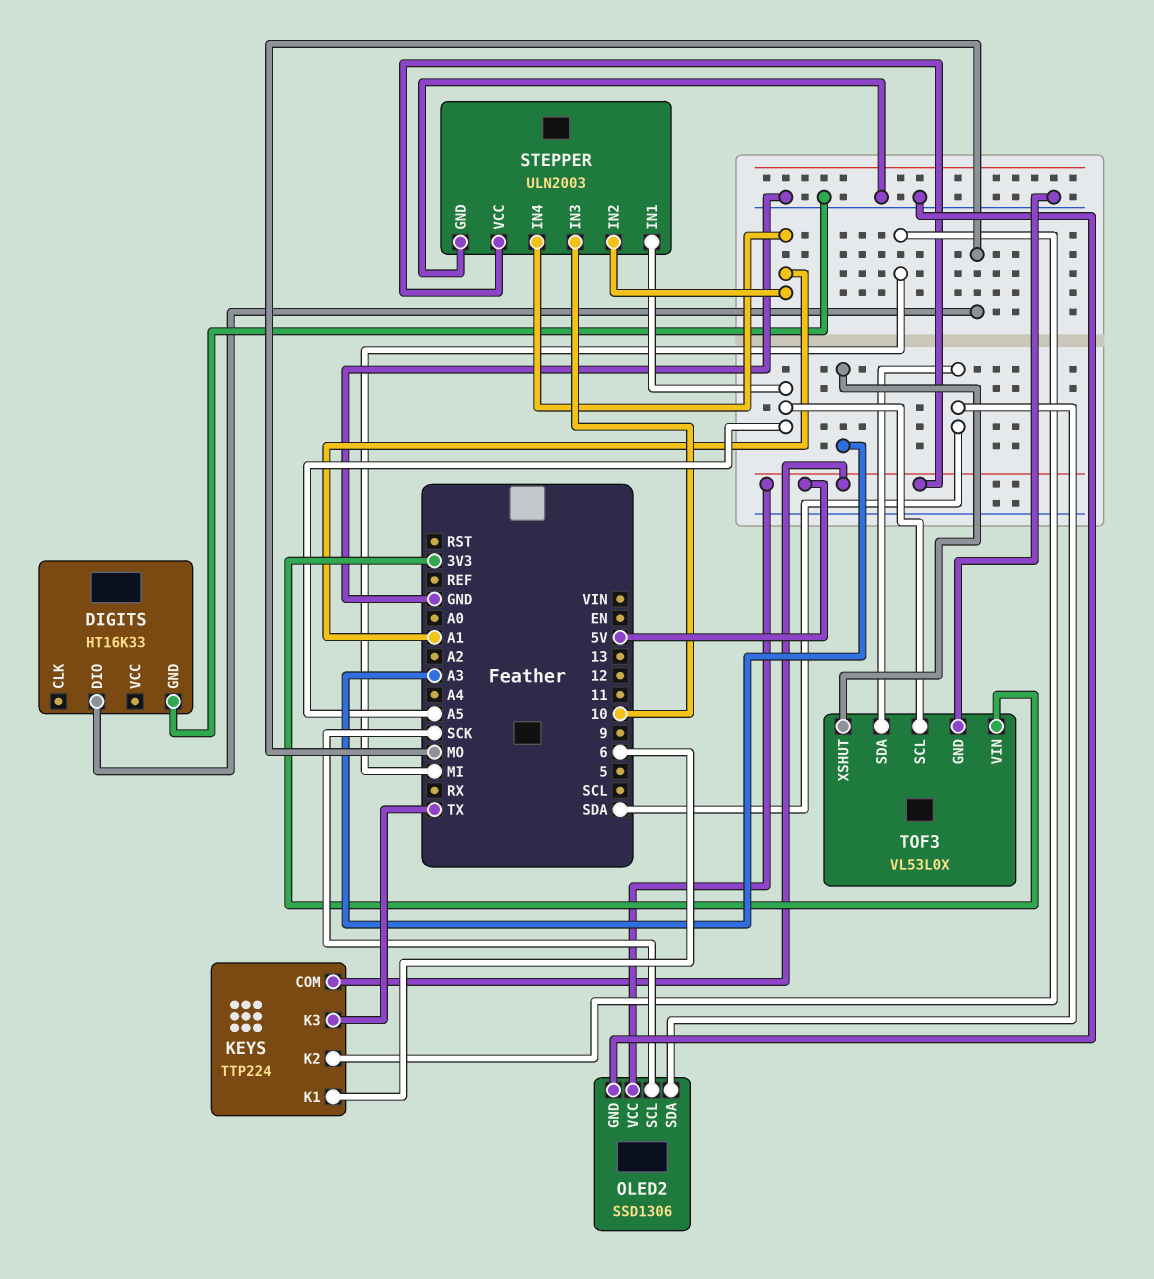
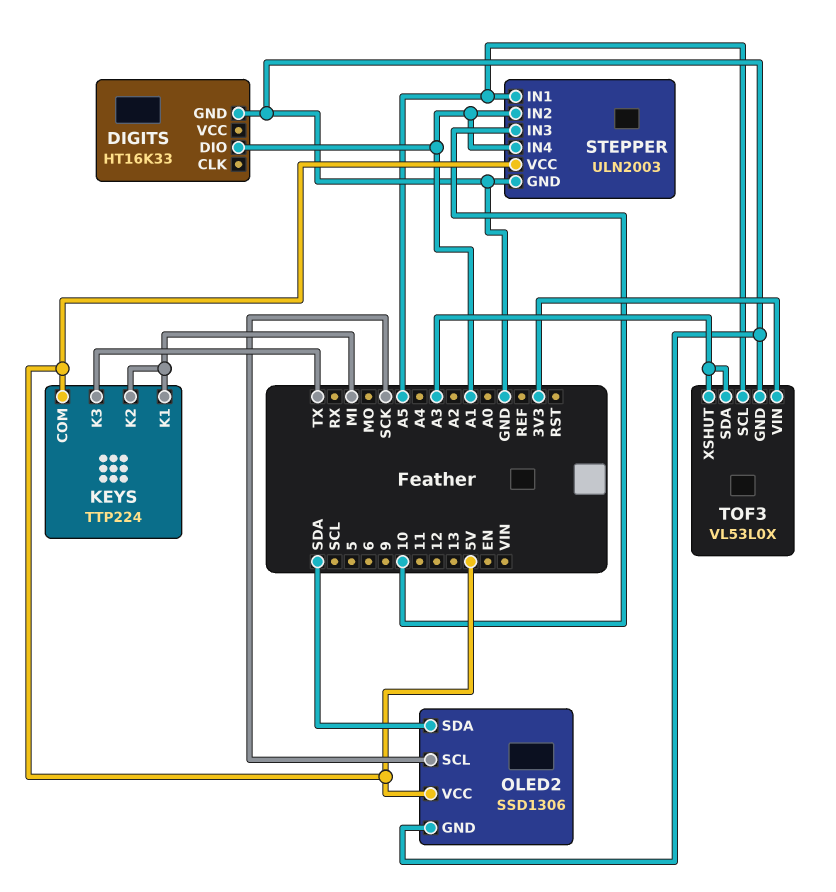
DIGITS pin DIO: MO -> A1
KEYS pin K1: 6 -> MI
TOF3 pin SDA: SDA -> A3

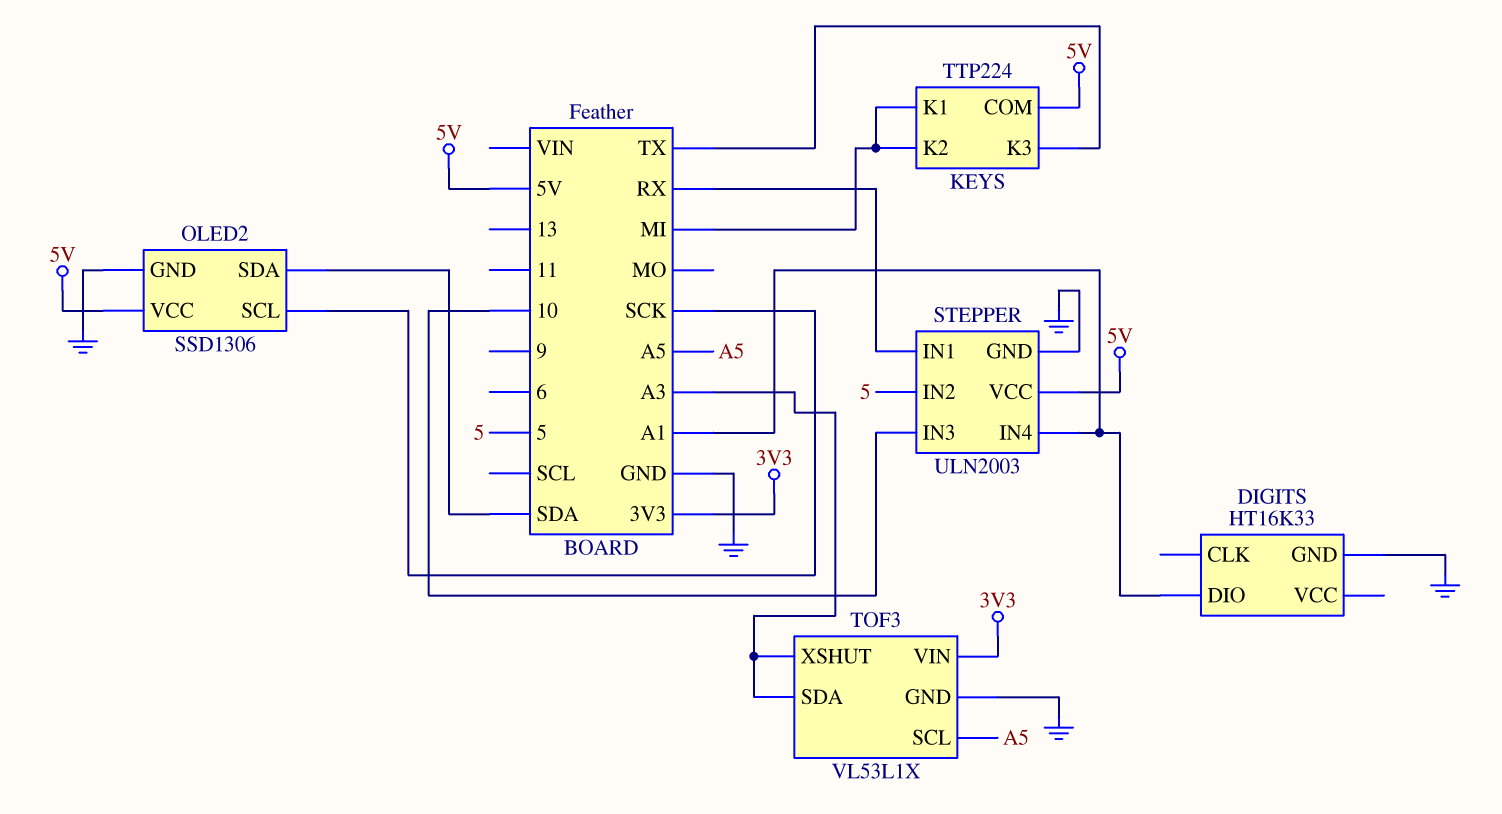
STEPPER pin IN1: A5 -> RX
STEPPER pin IN2: A1 -> 5
TOF3: VL53L0X -> VL53L1X

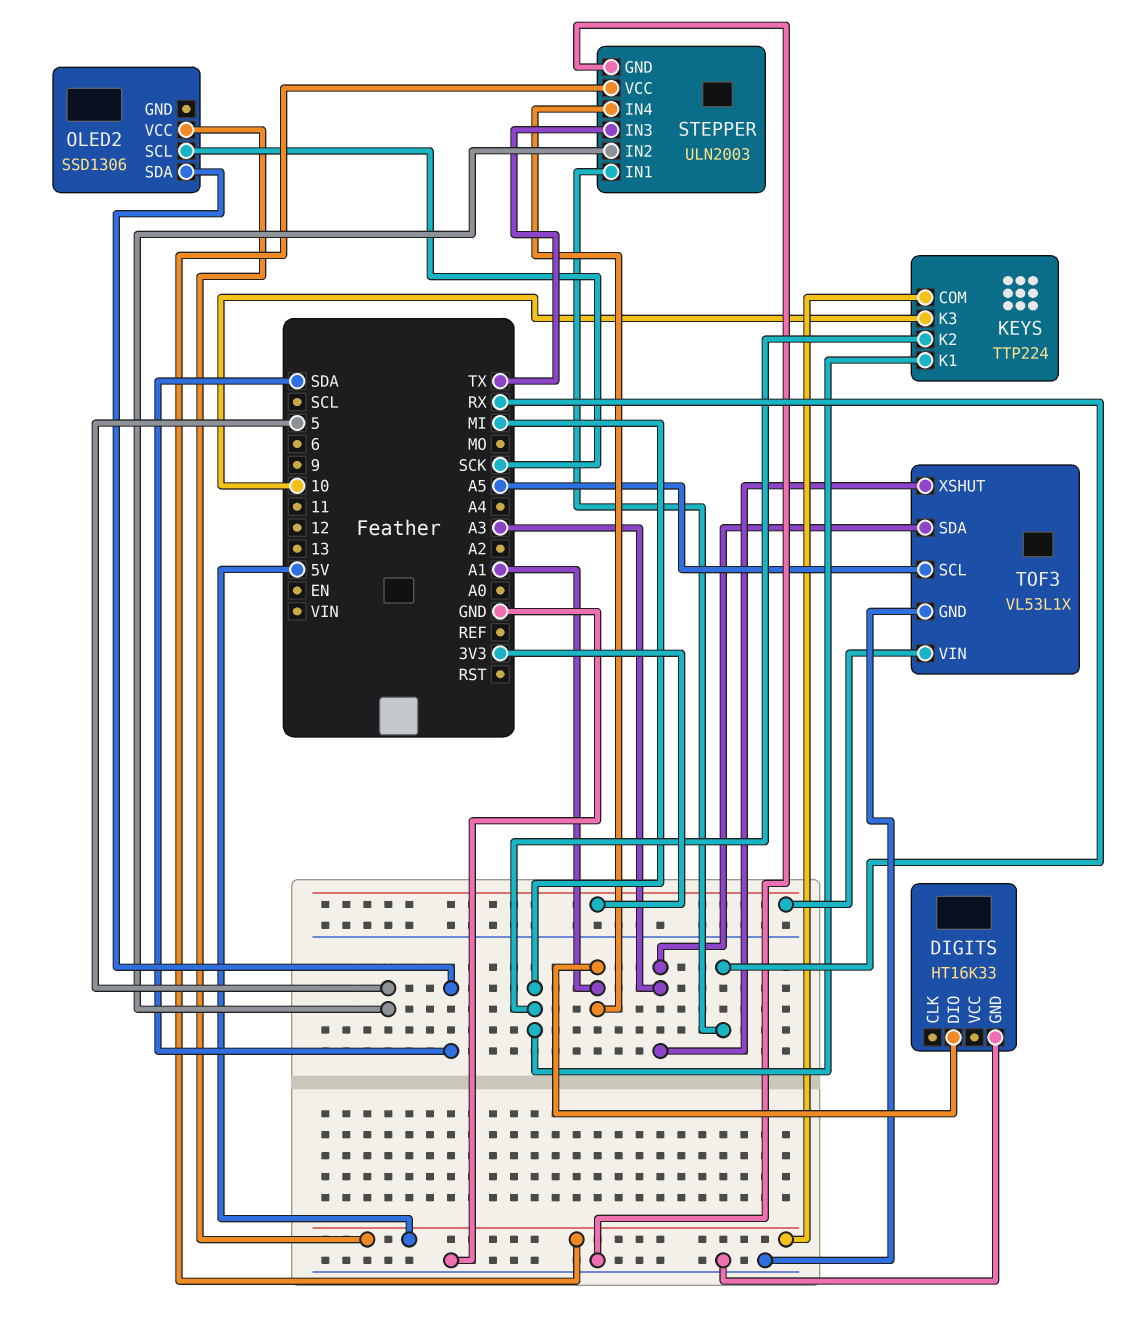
KEYS pin K3: TX -> 10
OLED2 pin GND: GND -> none
STEPPER pin IN3: 10 -> TX

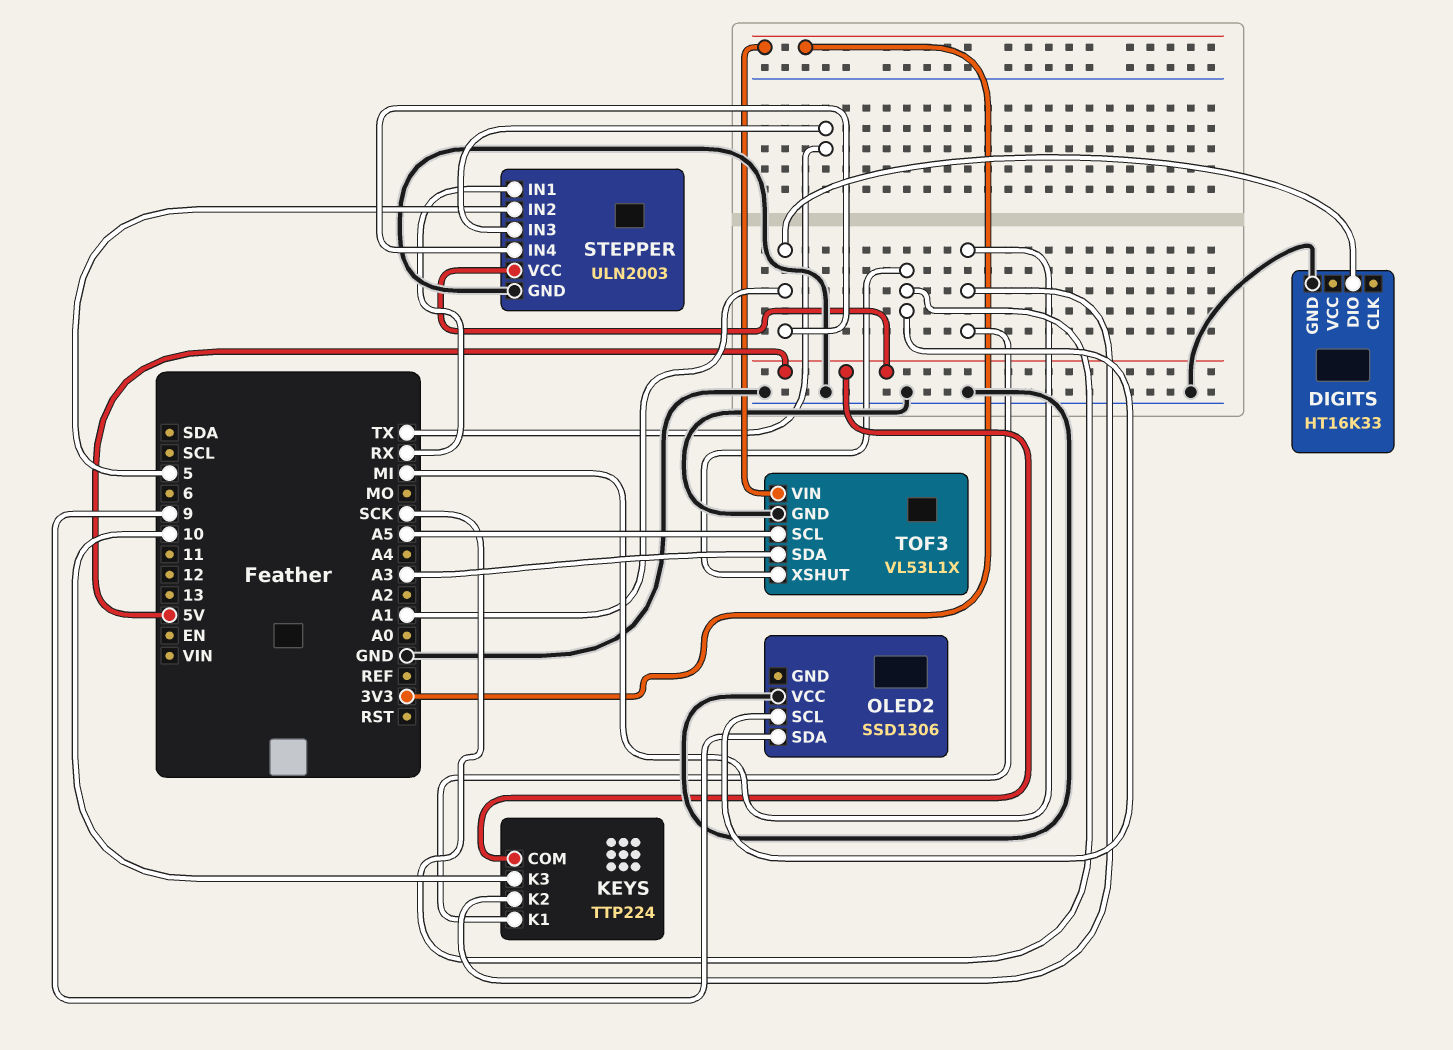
OLED2 pin SDA: SDA -> 9
OLED2 pin VCC: 5V -> GND
TOF3 pin XSHUT: A3 -> SCK

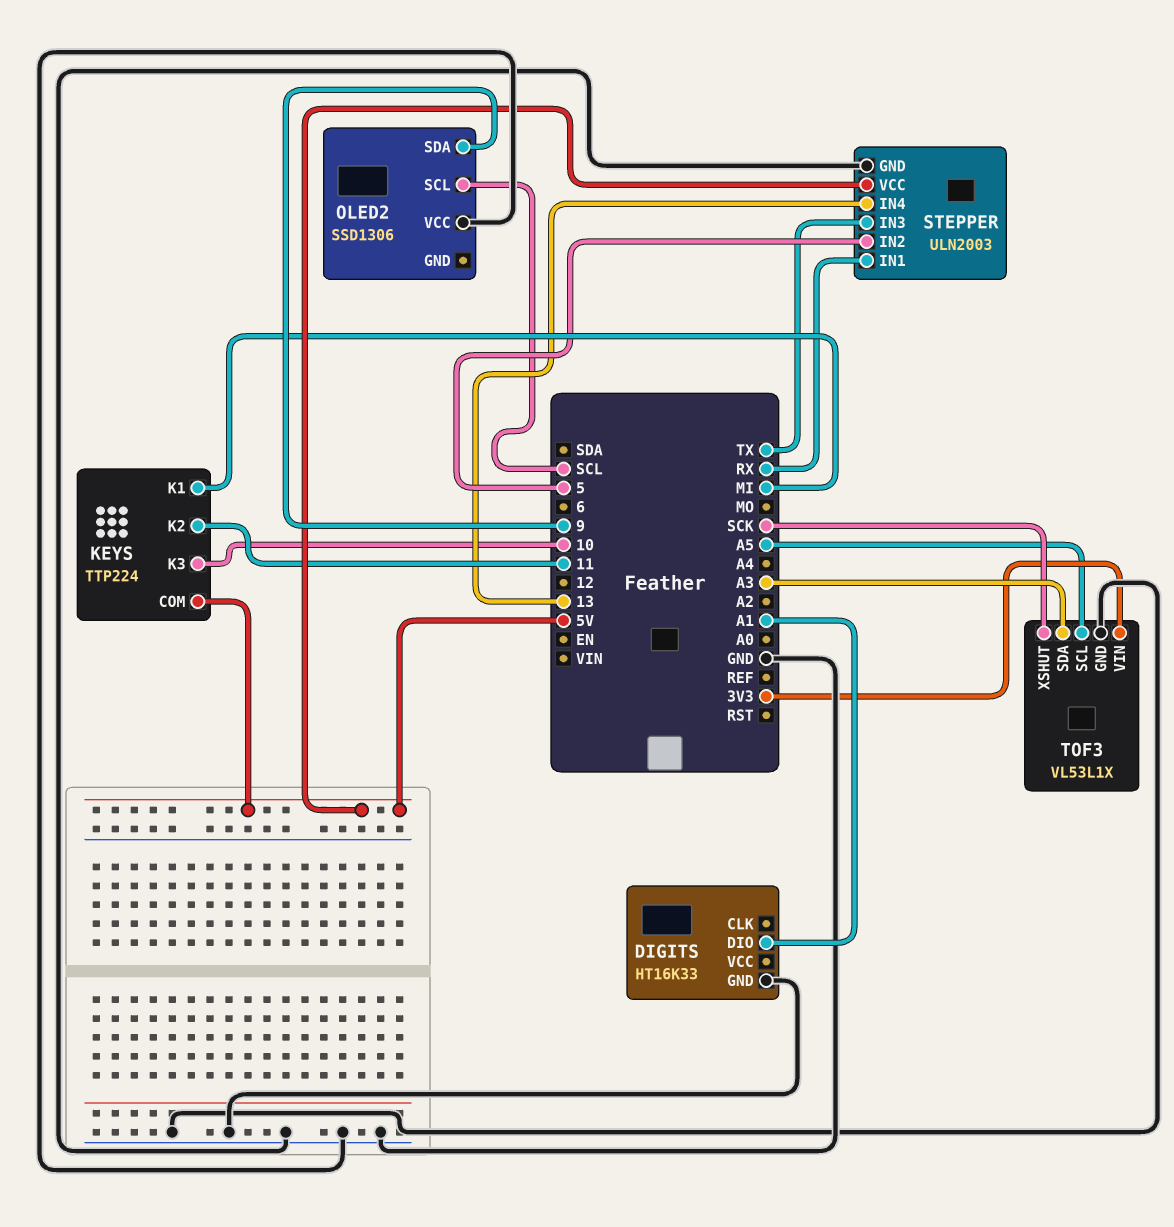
KEYS pin K2: MI -> 11
OLED2 pin SCL: SCK -> SCL
STEPPER pin IN4: A1 -> 13

